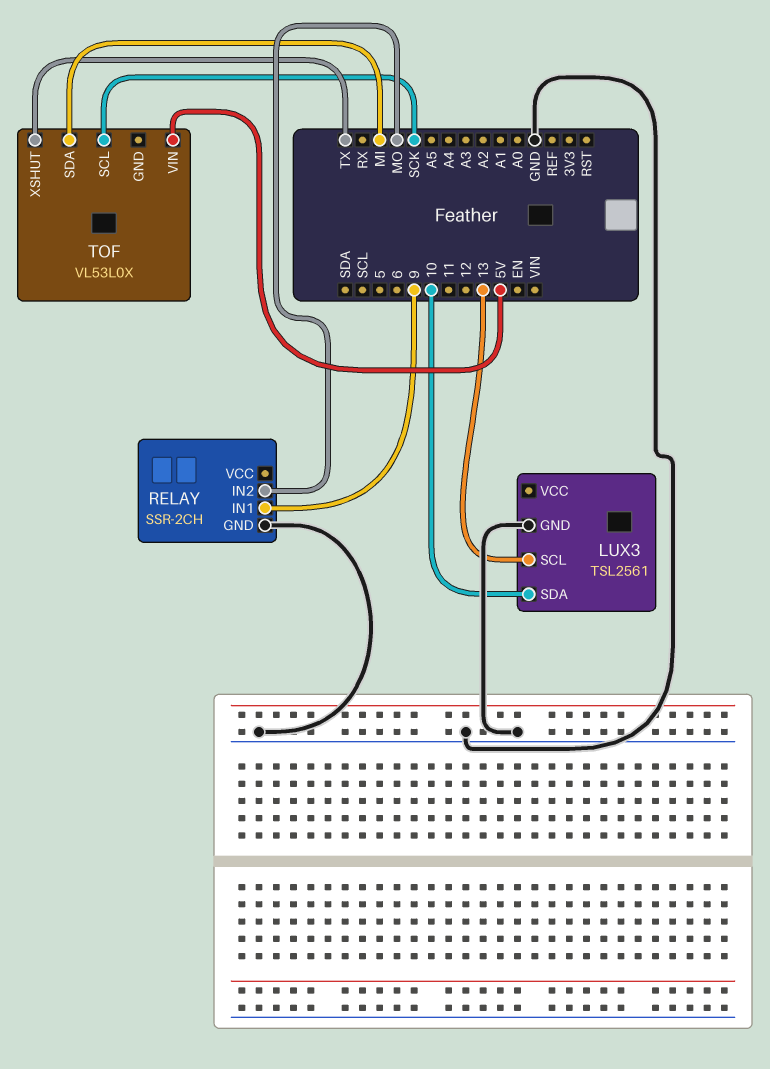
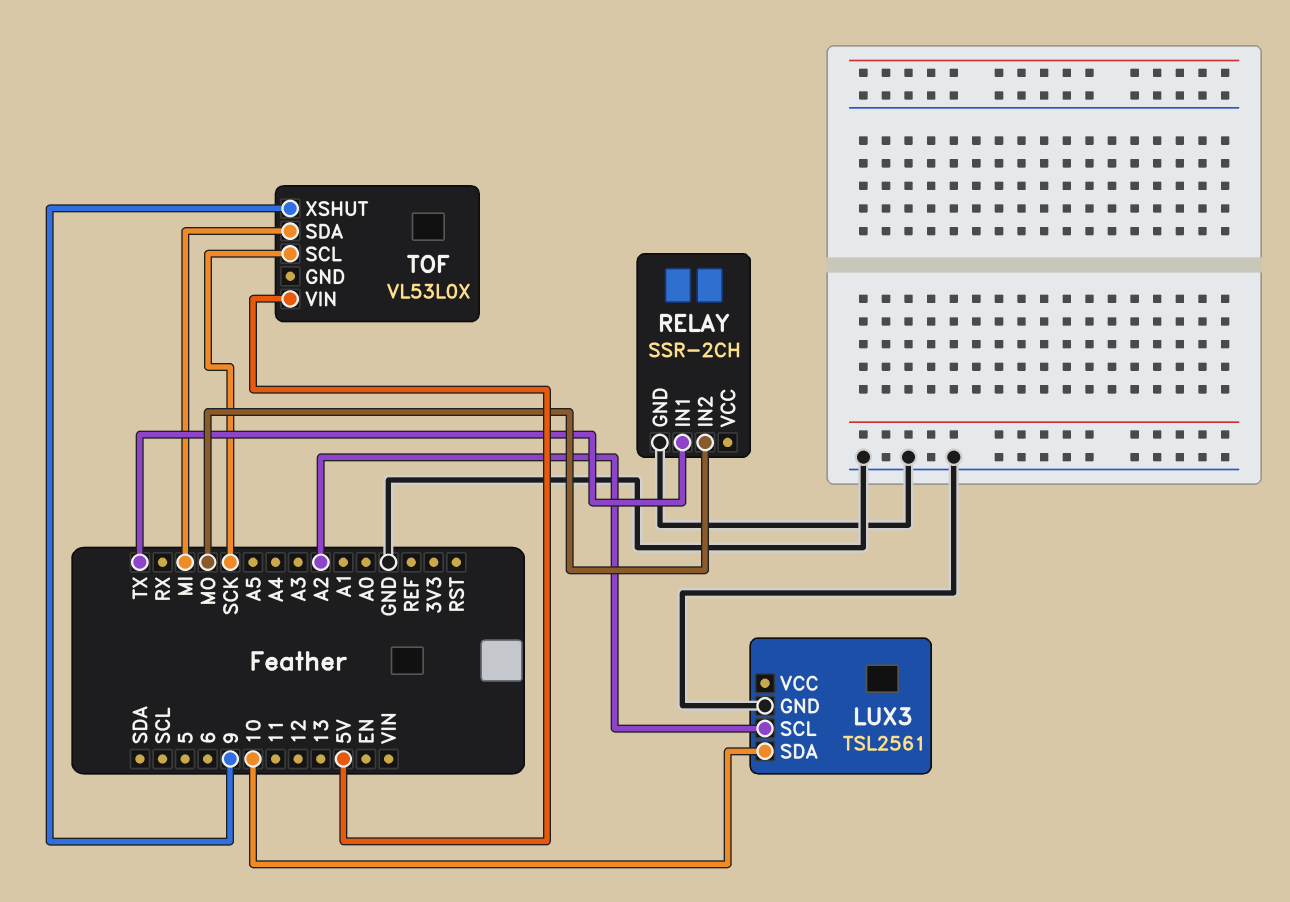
LUX3 pin SCL: 13 -> A2
RELAY pin IN1: 9 -> TX
TOF pin XSHUT: TX -> 9

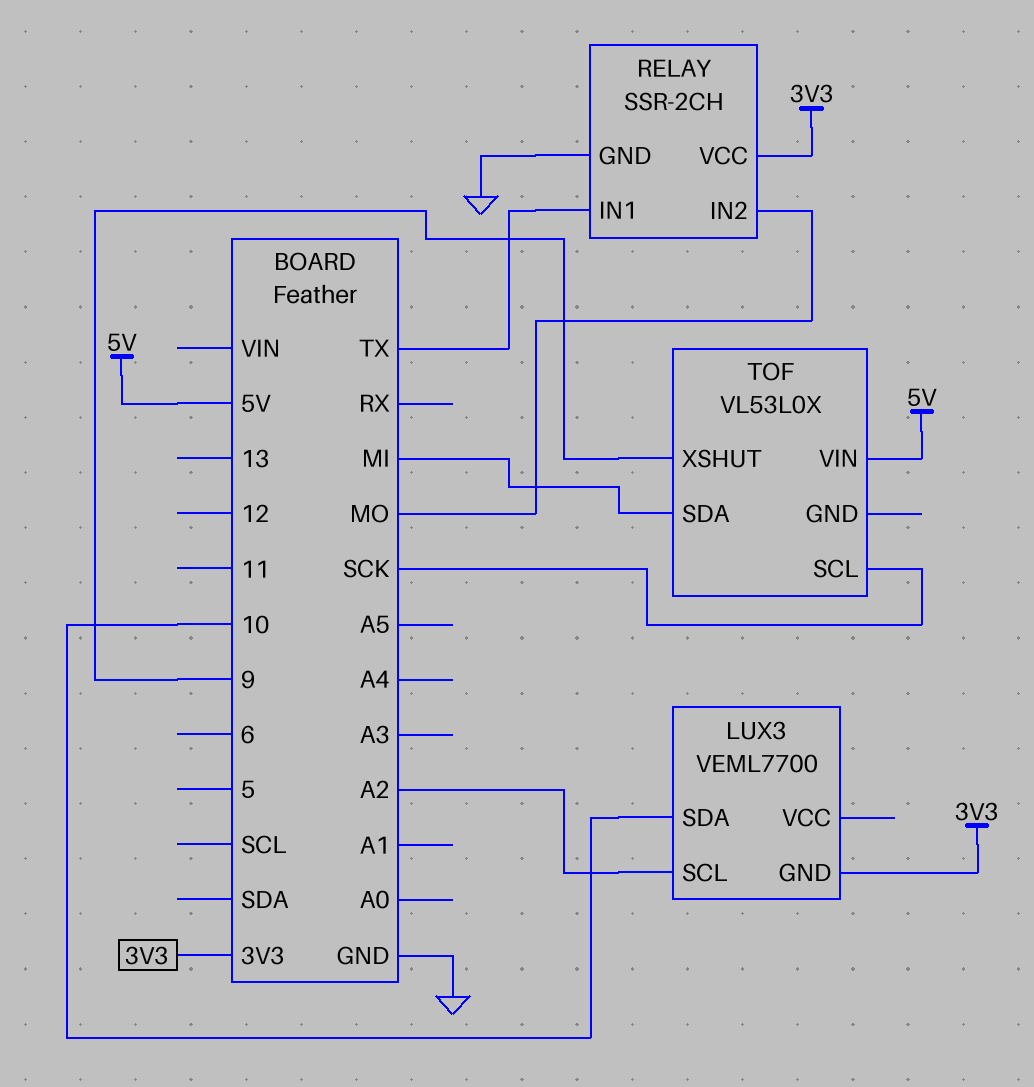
LUX3: TSL2561 -> VEML7700
LUX3 pin GND: GND -> 3V3
RELAY pin VCC: none -> 3V3

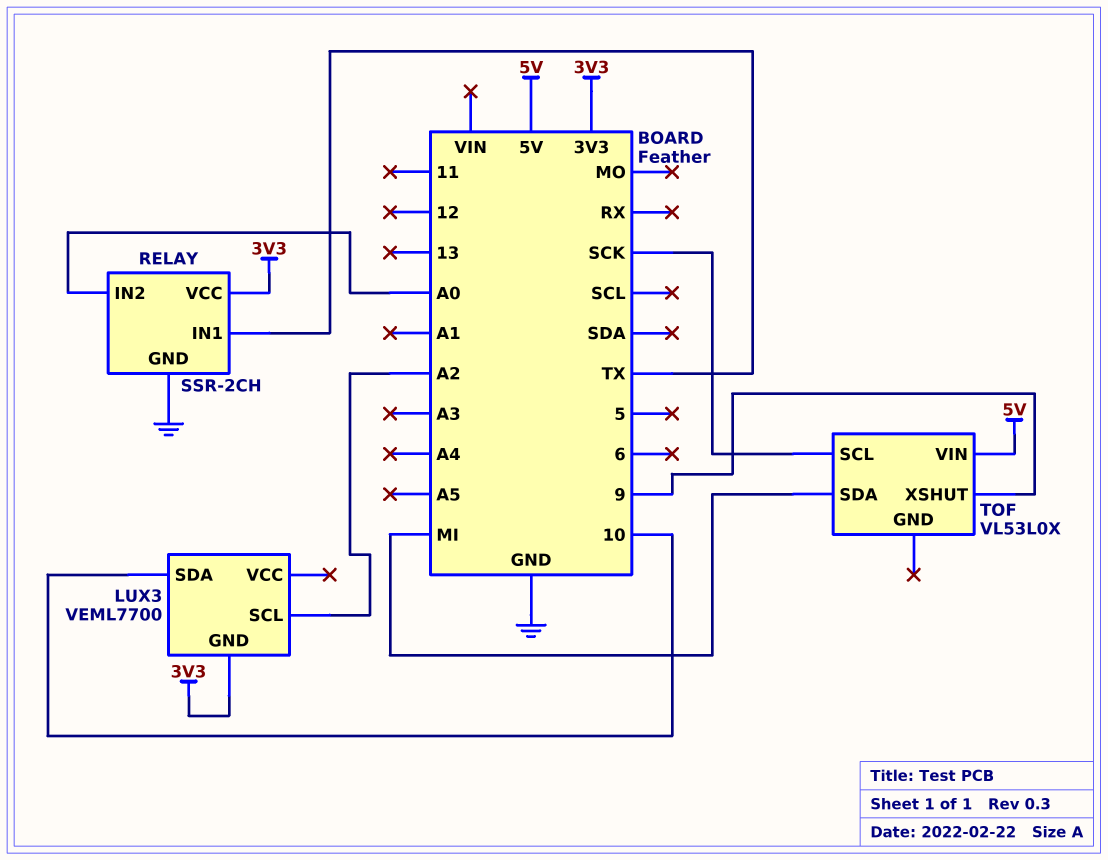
RELAY pin IN2: MO -> A0

